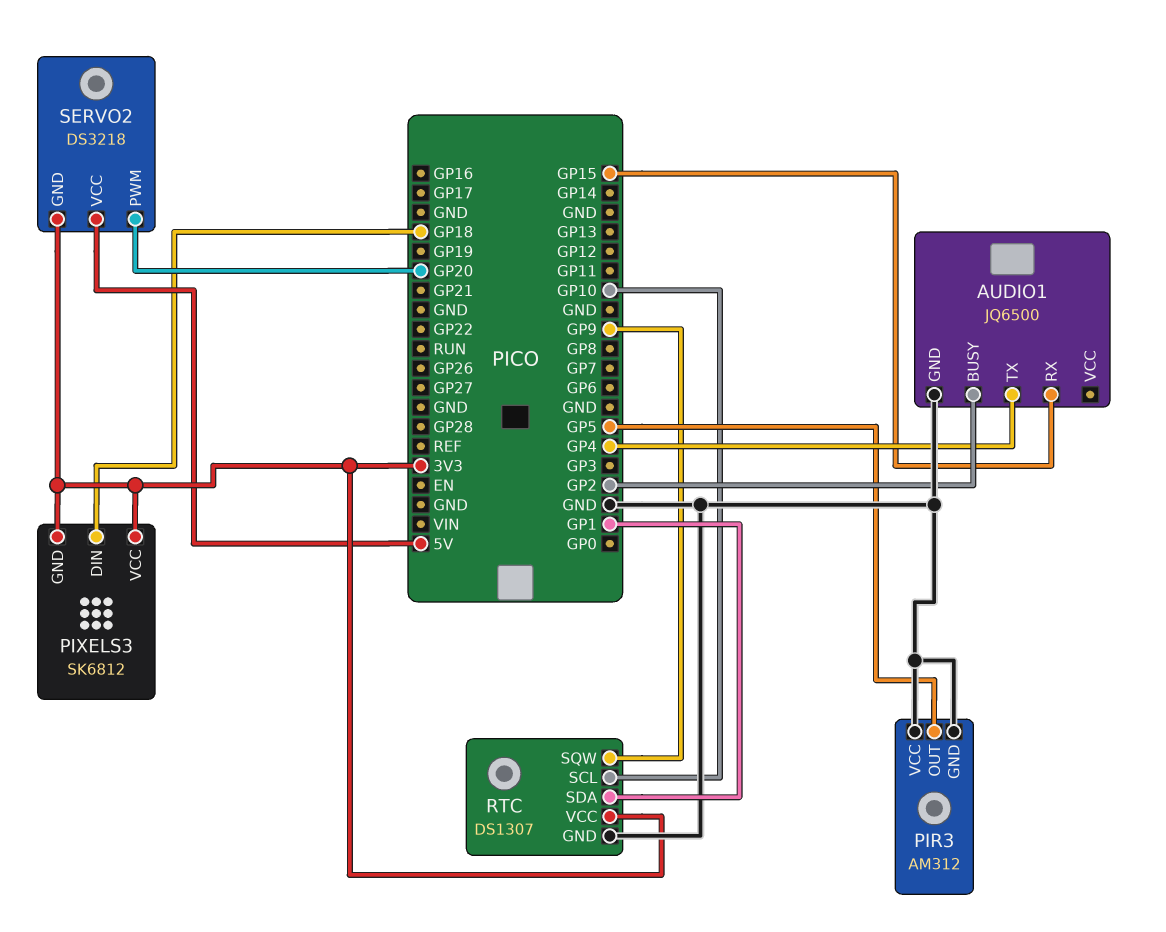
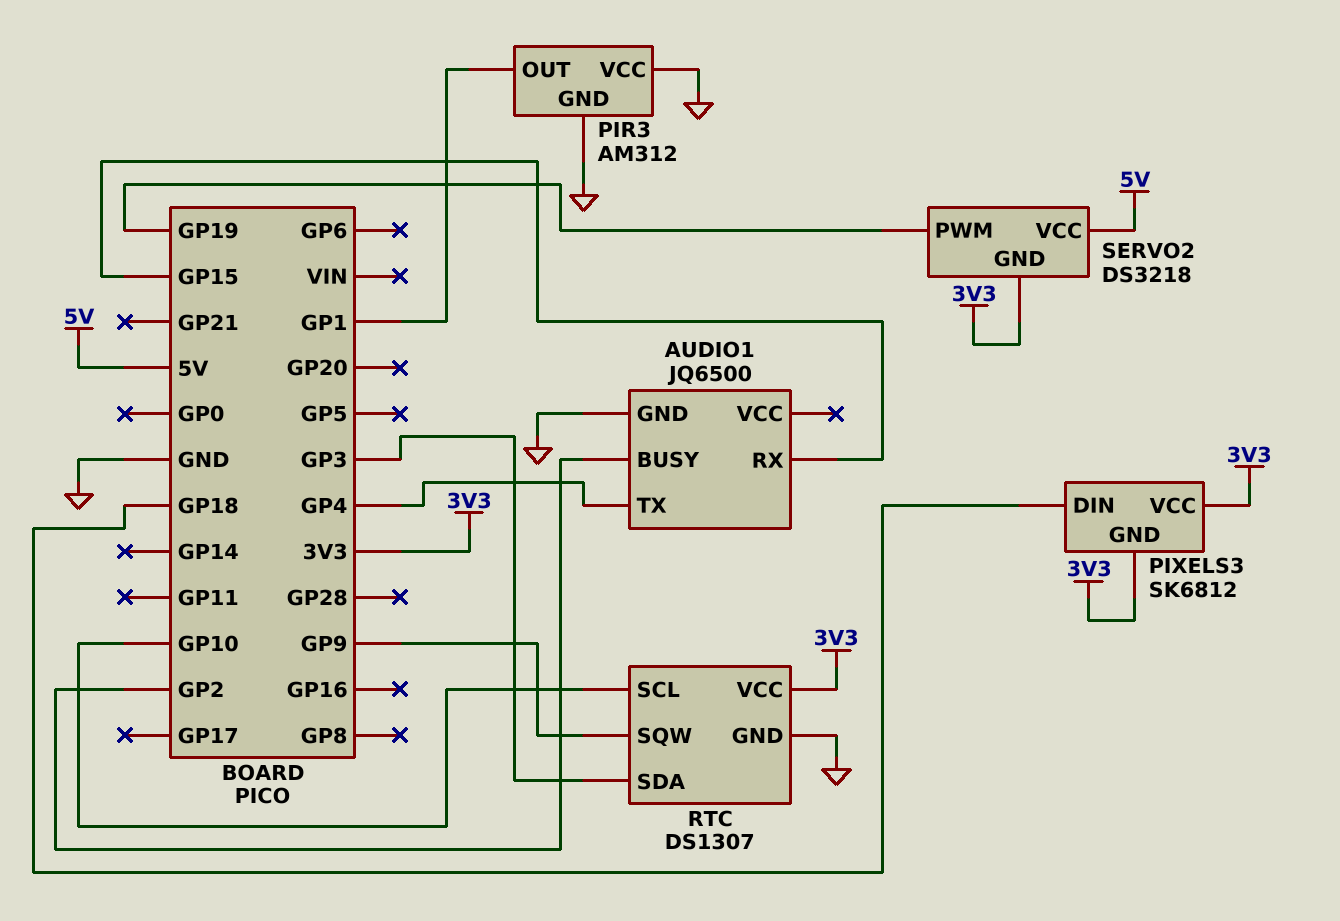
PIR3 pin OUT: GP5 -> GP1
RTC pin SDA: GP1 -> GP3
SERVO2 pin PWM: GP20 -> GP19

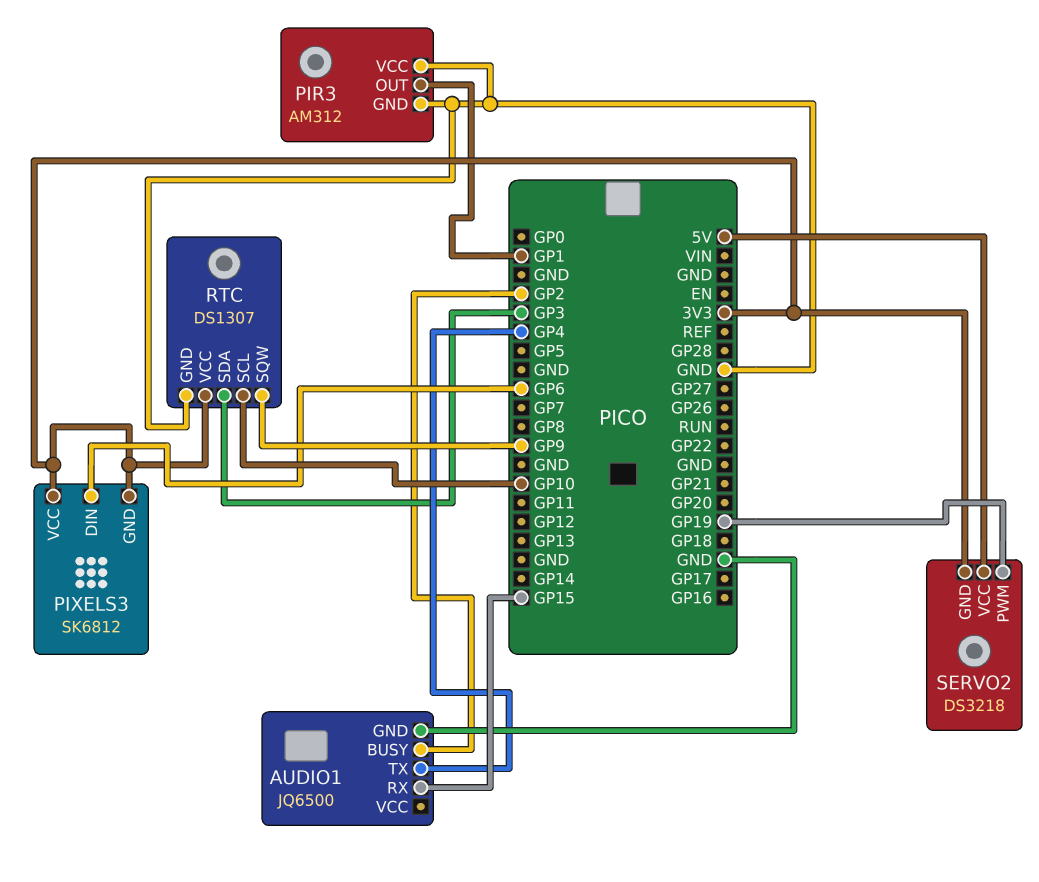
PIXELS3 pin DIN: GP18 -> GP6

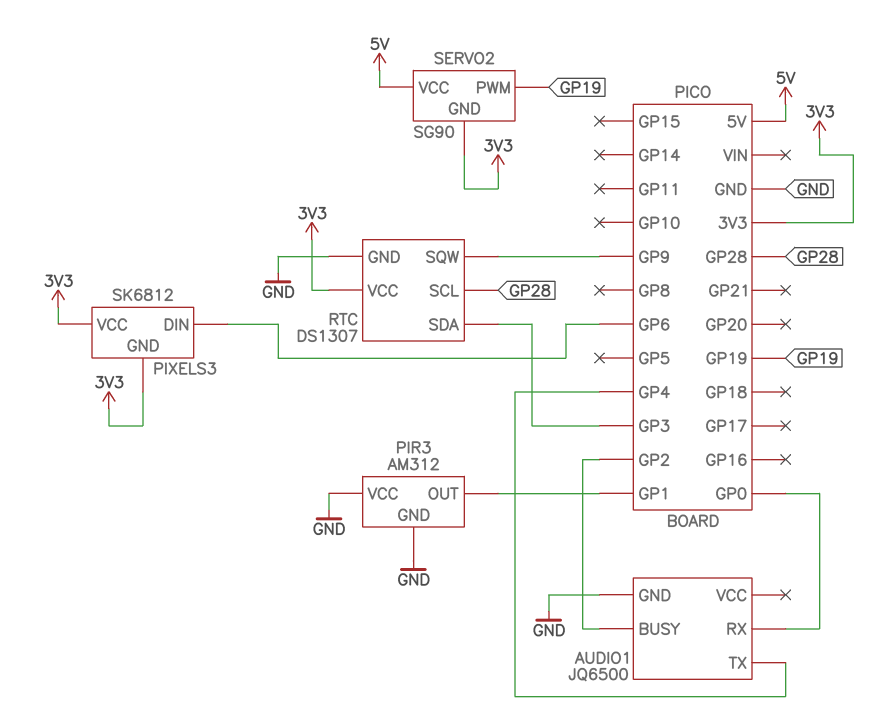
AUDIO1 pin RX: GP15 -> GP0
RTC pin SCL: GP10 -> GP28
SERVO2: DS3218 -> SG90

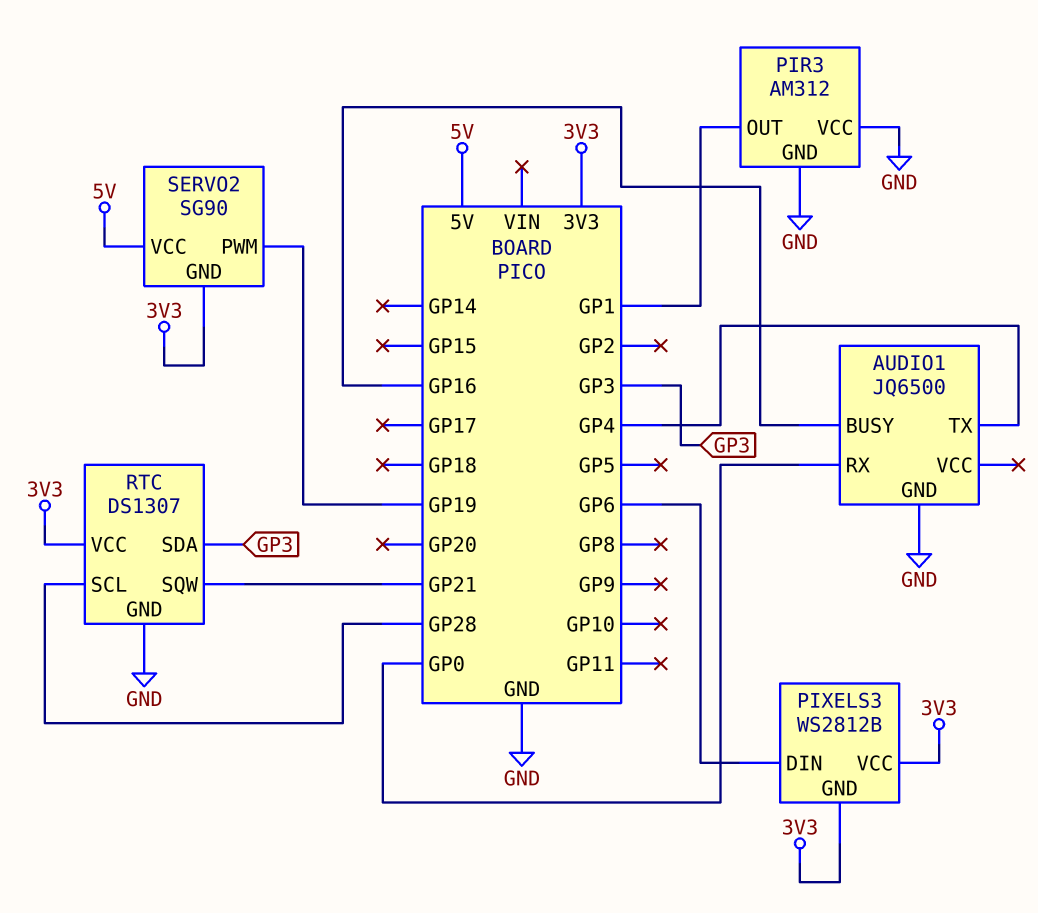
AUDIO1 pin BUSY: GP2 -> GP16
PIXELS3: SK6812 -> WS2812B
RTC pin SQW: GP9 -> GP21

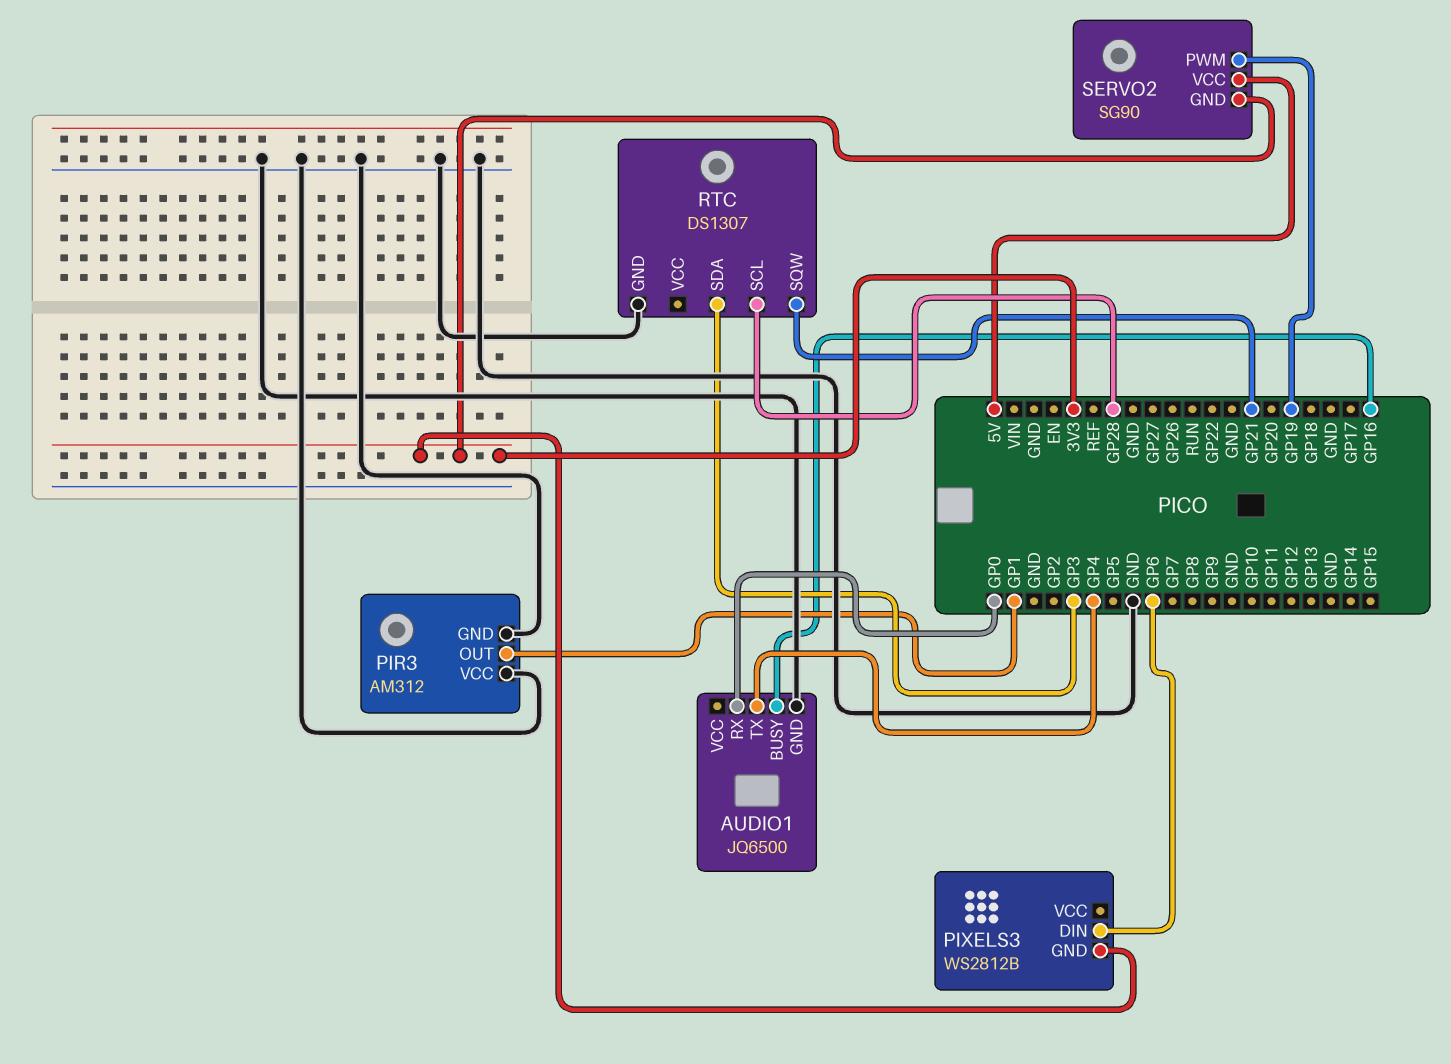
PIXELS3 pin VCC: 3V3 -> none
RTC pin VCC: 3V3 -> none

